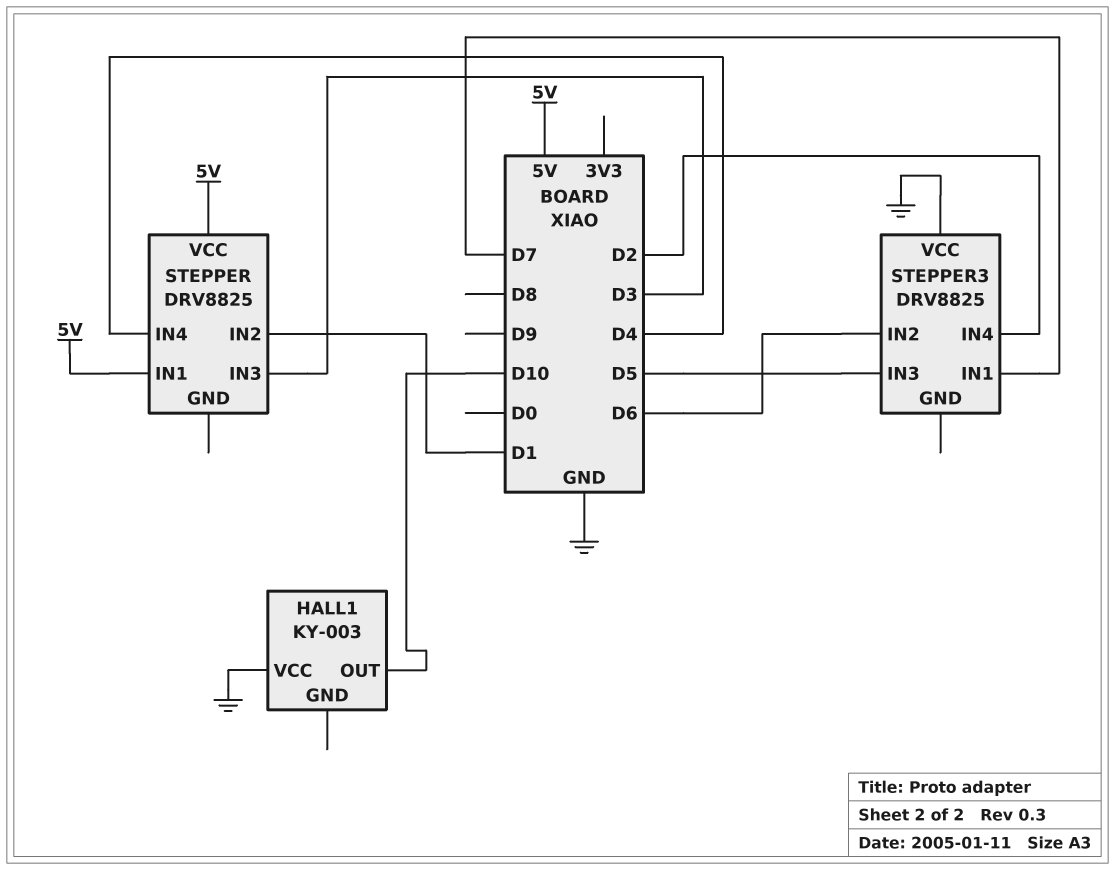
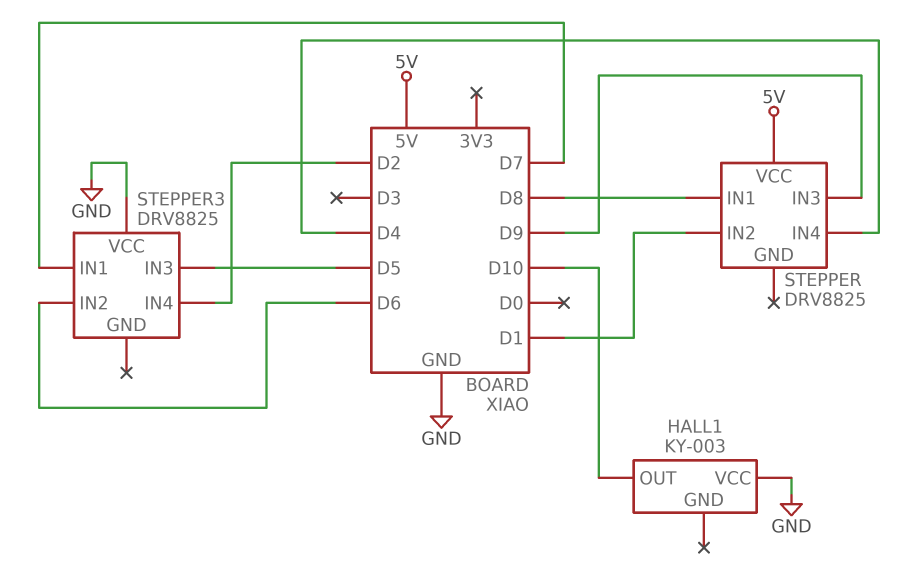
STEPPER pin IN1: 5V -> D8
STEPPER pin IN3: D3 -> D9

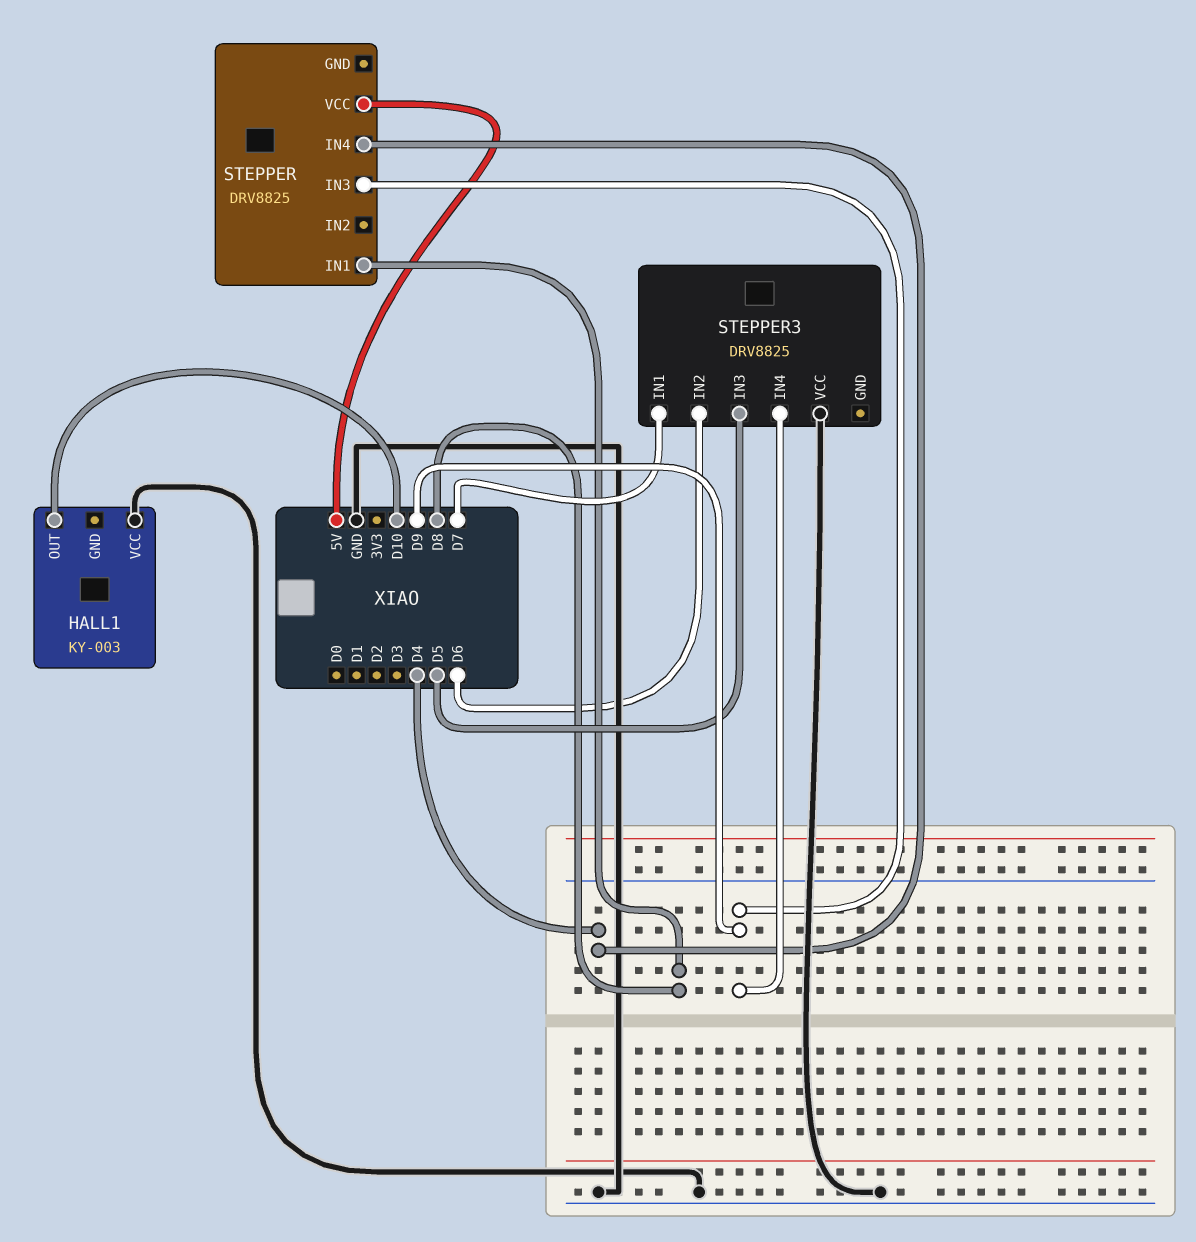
STEPPER pin IN2: D1 -> none
STEPPER3 pin IN4: D2 -> D9

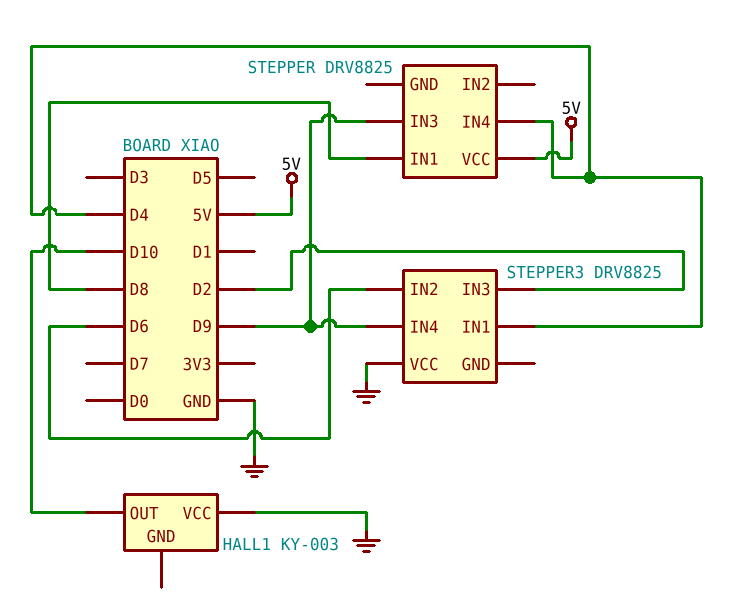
STEPPER3 pin IN1: D7 -> D4
STEPPER3 pin IN3: D5 -> D2

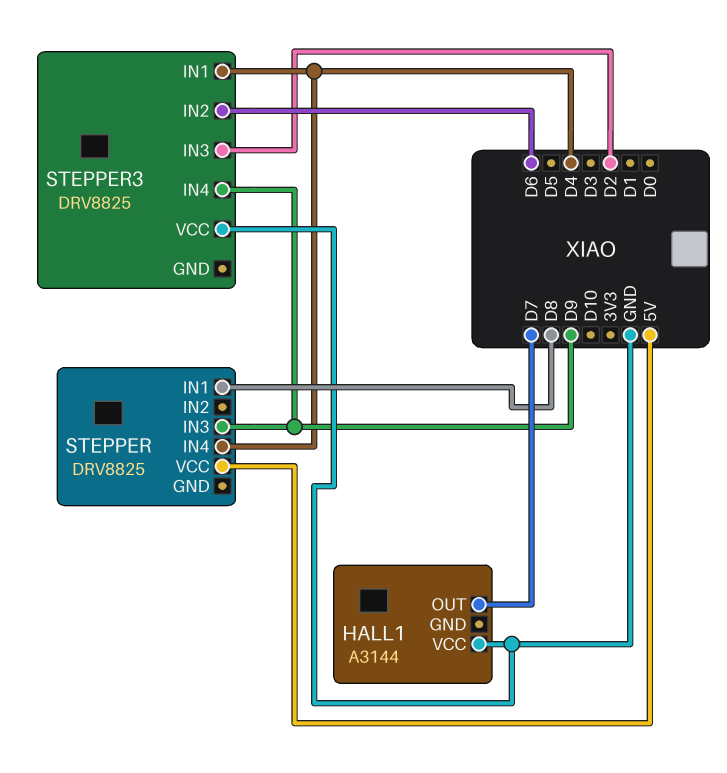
HALL1: KY-003 -> A3144
HALL1 pin OUT: D10 -> D7

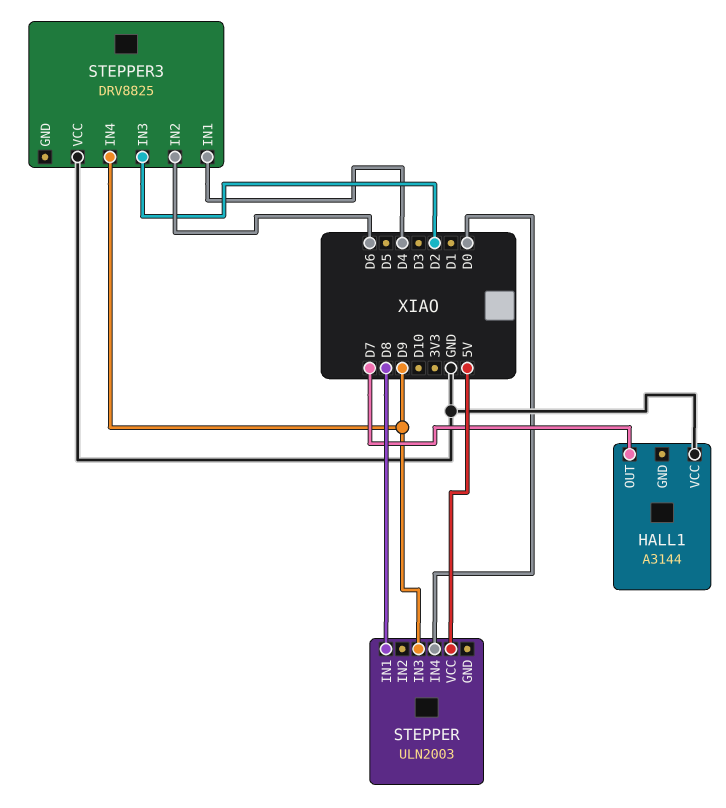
STEPPER: DRV8825 -> ULN2003
STEPPER pin IN4: D4 -> D0

